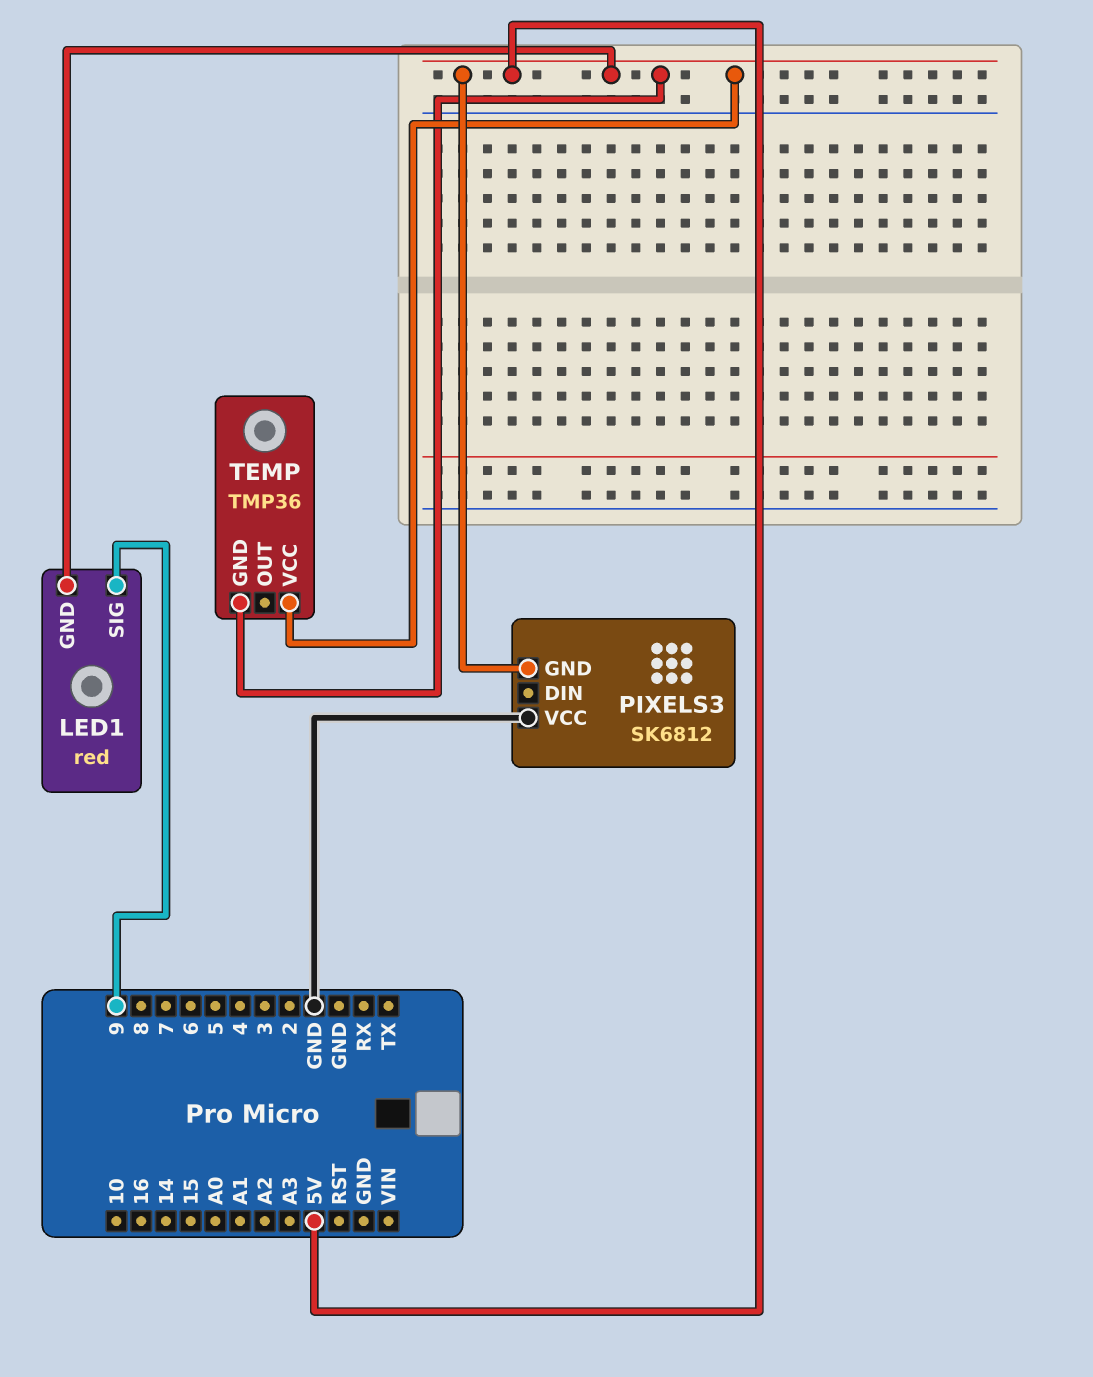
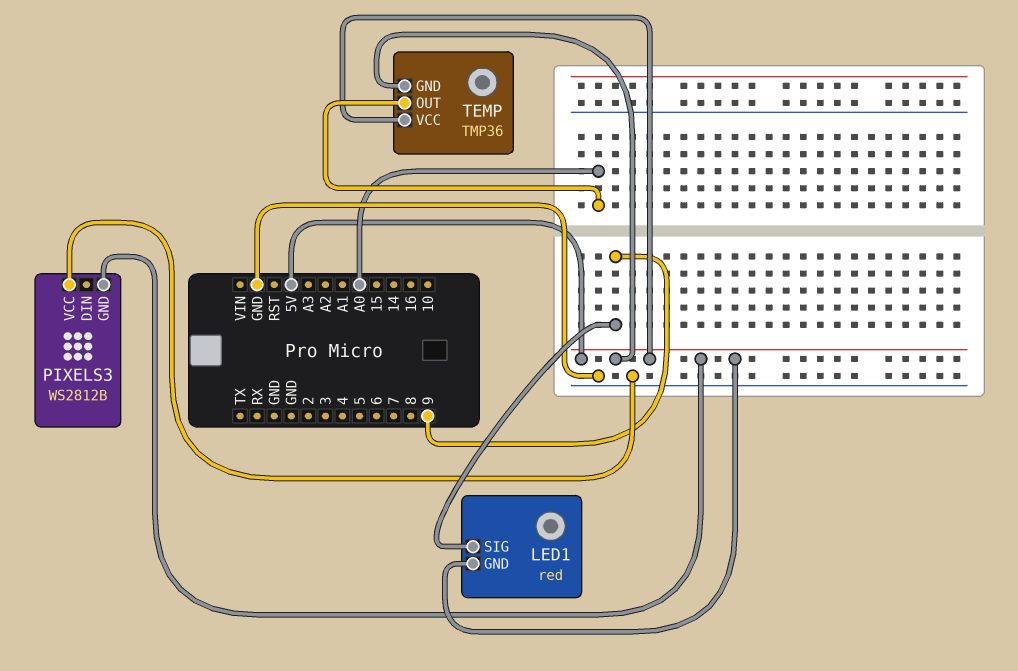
PIXELS3: SK6812 -> WS2812B
TEMP pin OUT: none -> A0

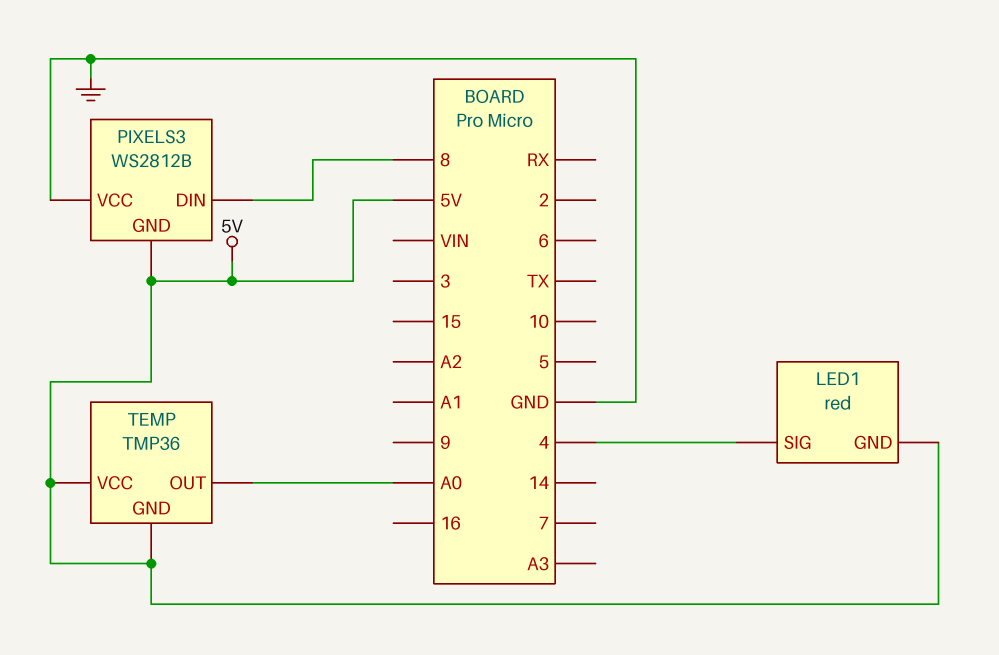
LED1 pin SIG: 9 -> 4
PIXELS3 pin DIN: none -> 8

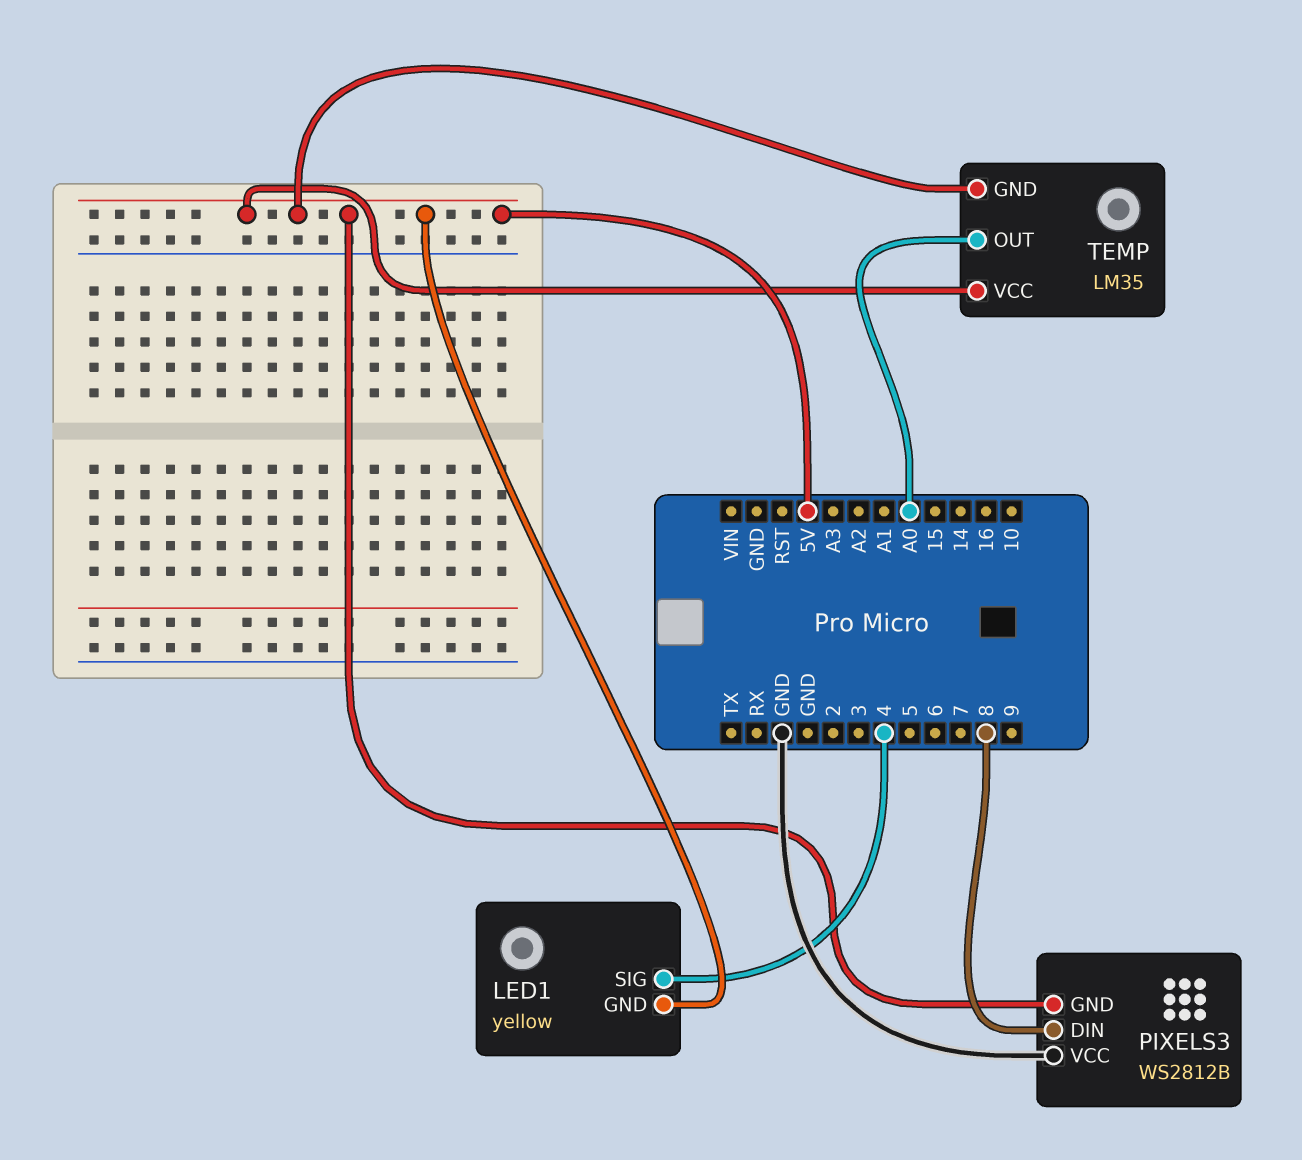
LED1: red -> yellow
TEMP: TMP36 -> LM35

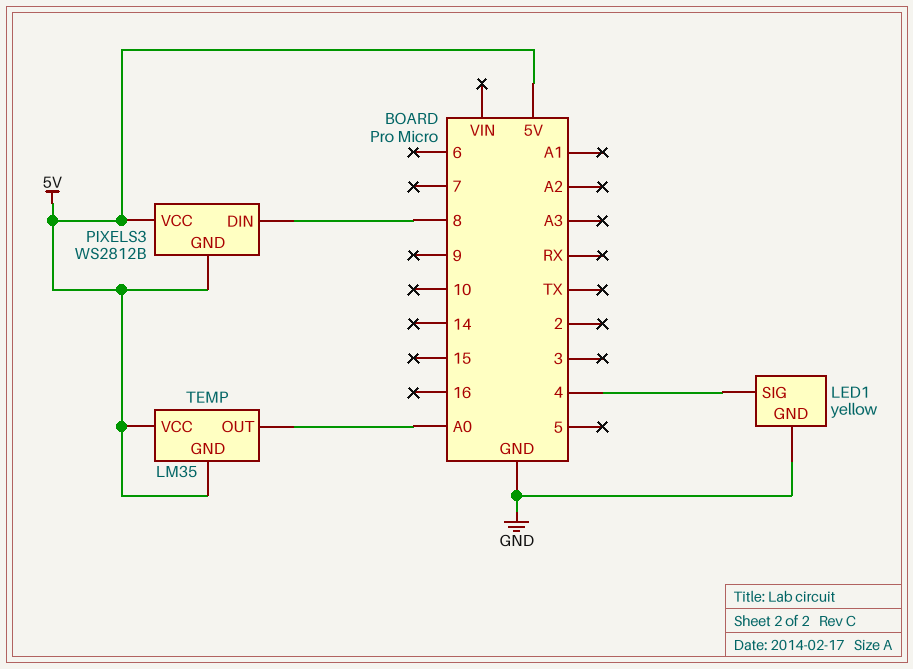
LED1 pin GND: 5V -> GND
PIXELS3 pin VCC: GND -> 5V

